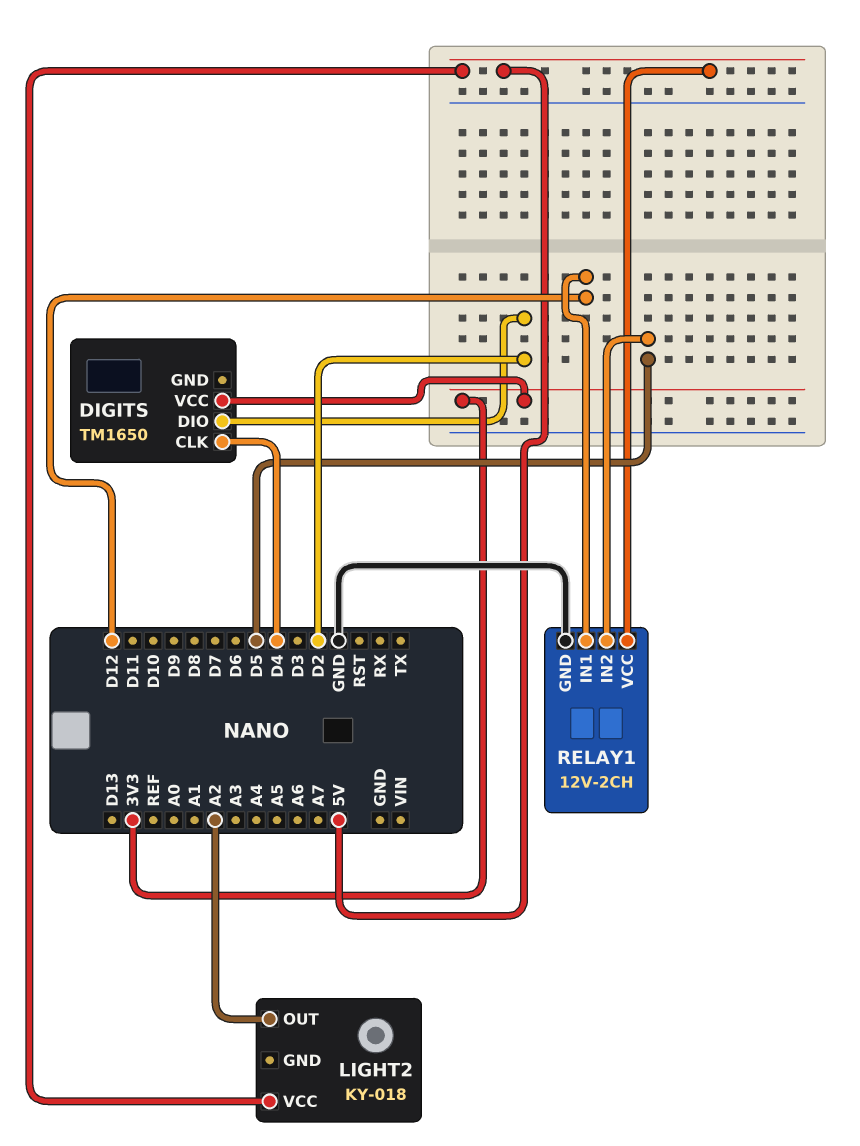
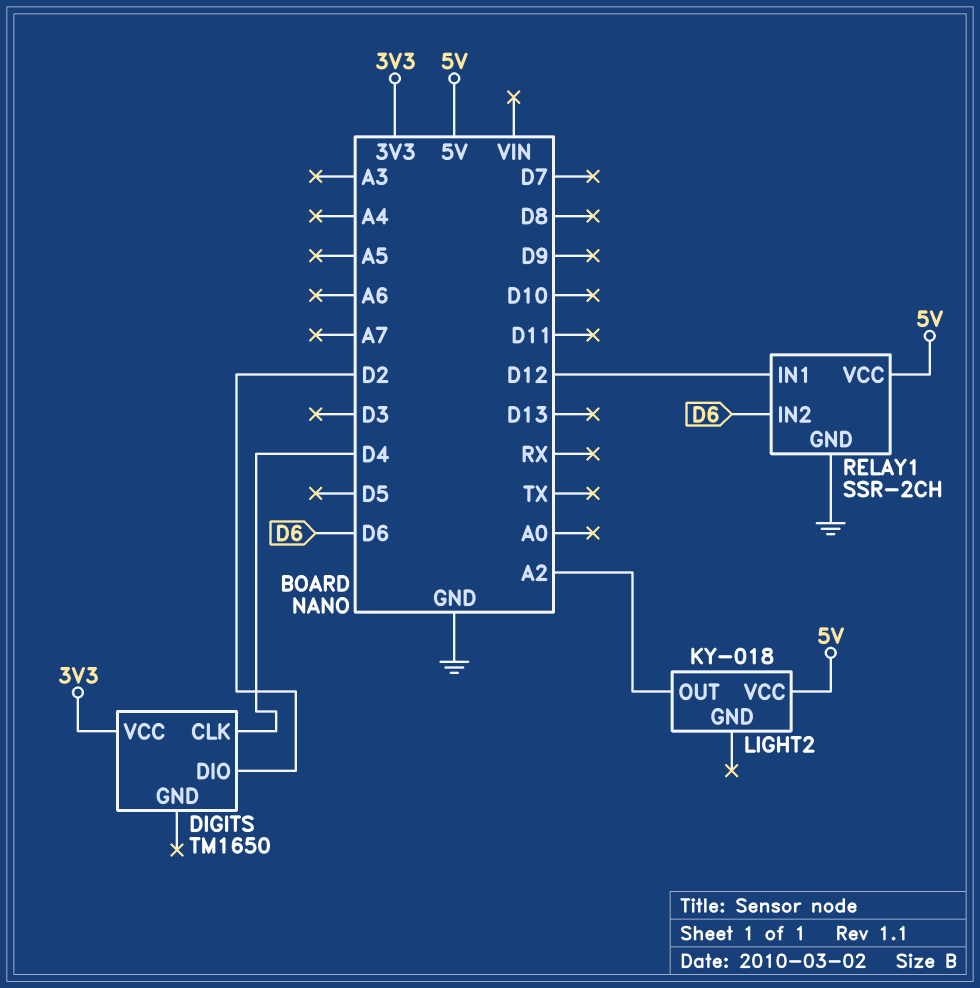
RELAY1: 12V-2CH -> SSR-2CH
RELAY1 pin IN2: D5 -> D6

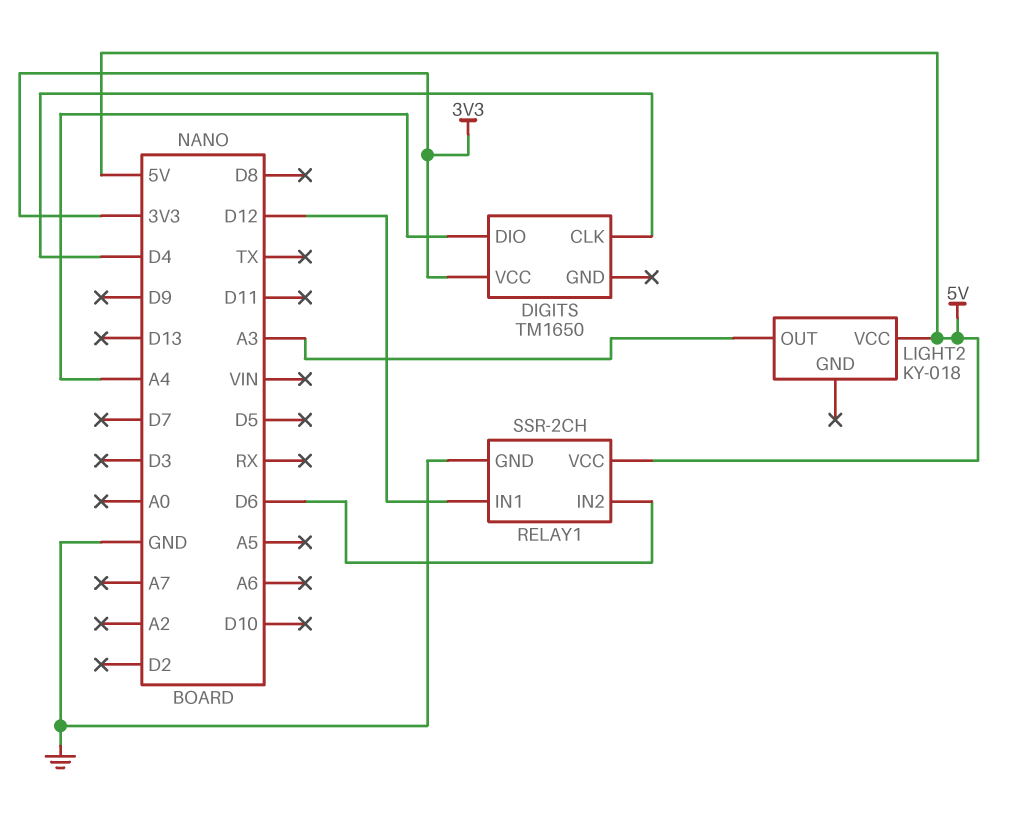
DIGITS pin DIO: D2 -> A4
LIGHT2 pin OUT: A2 -> A3

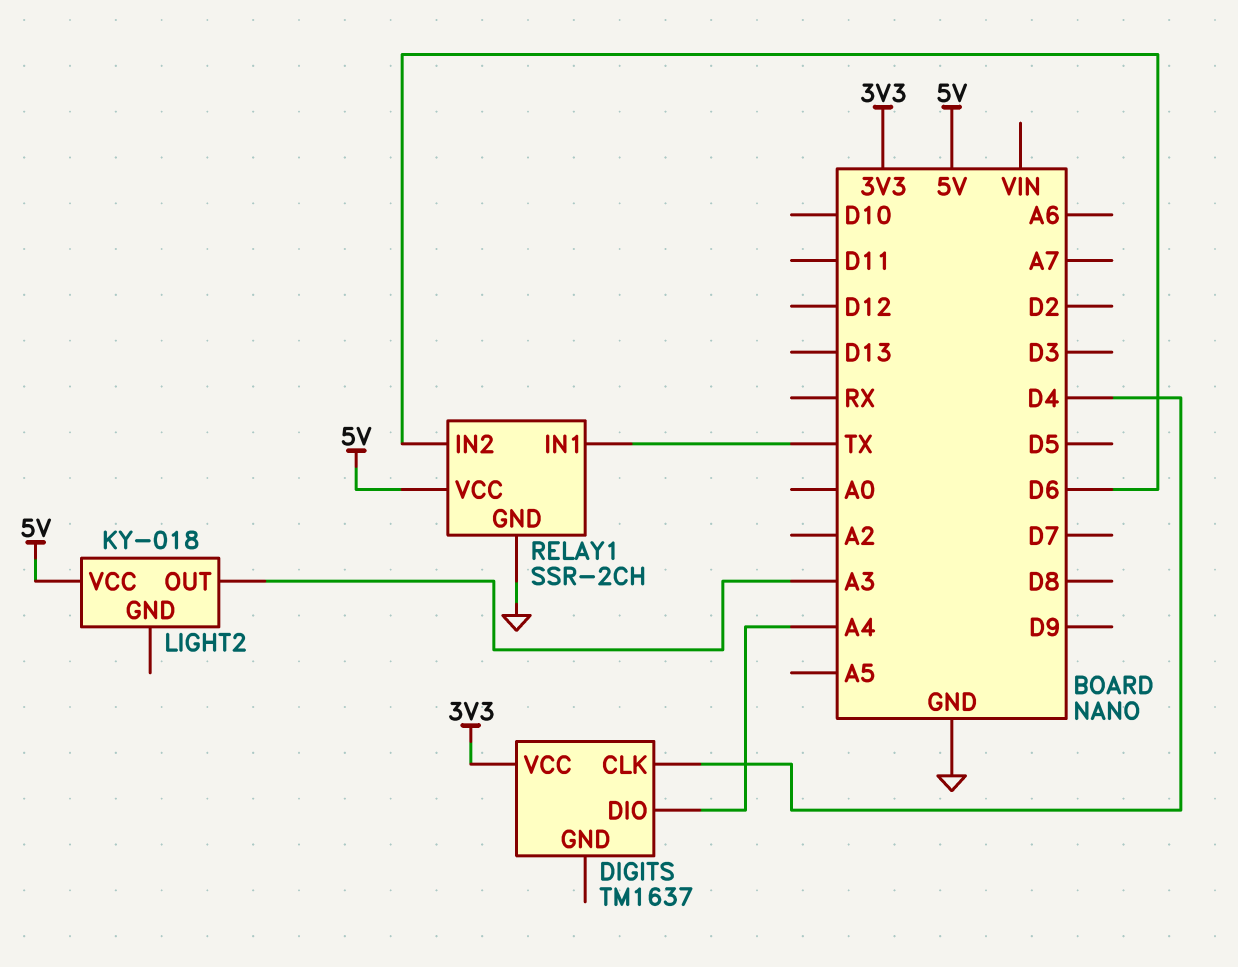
DIGITS: TM1650 -> TM1637
RELAY1 pin IN1: D12 -> TX

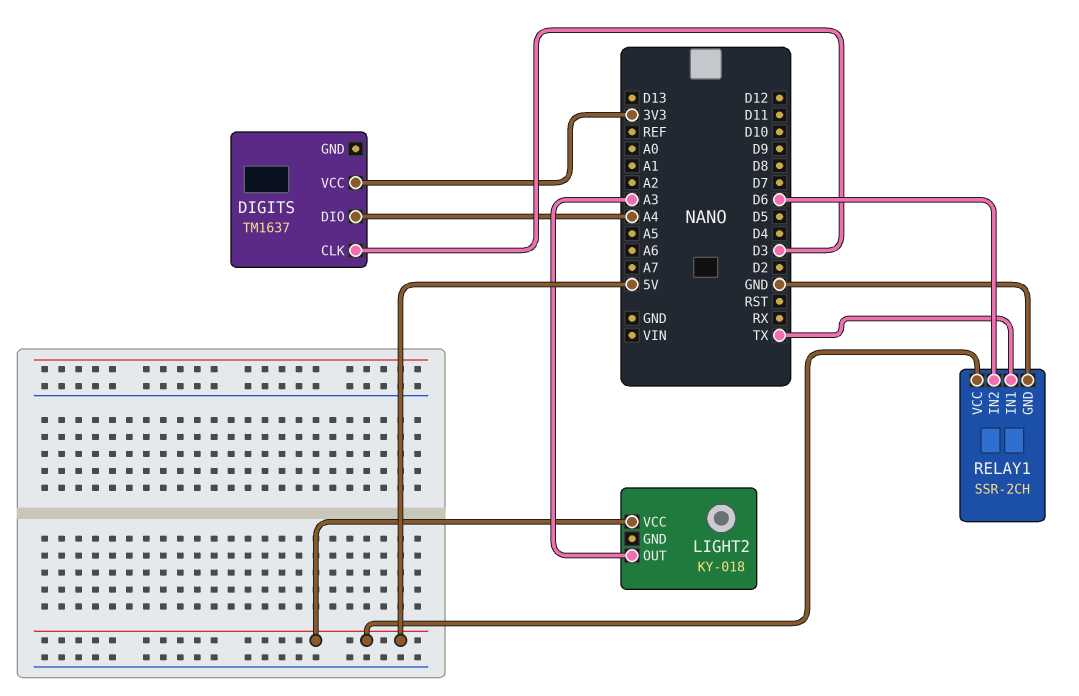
DIGITS pin CLK: D4 -> D3

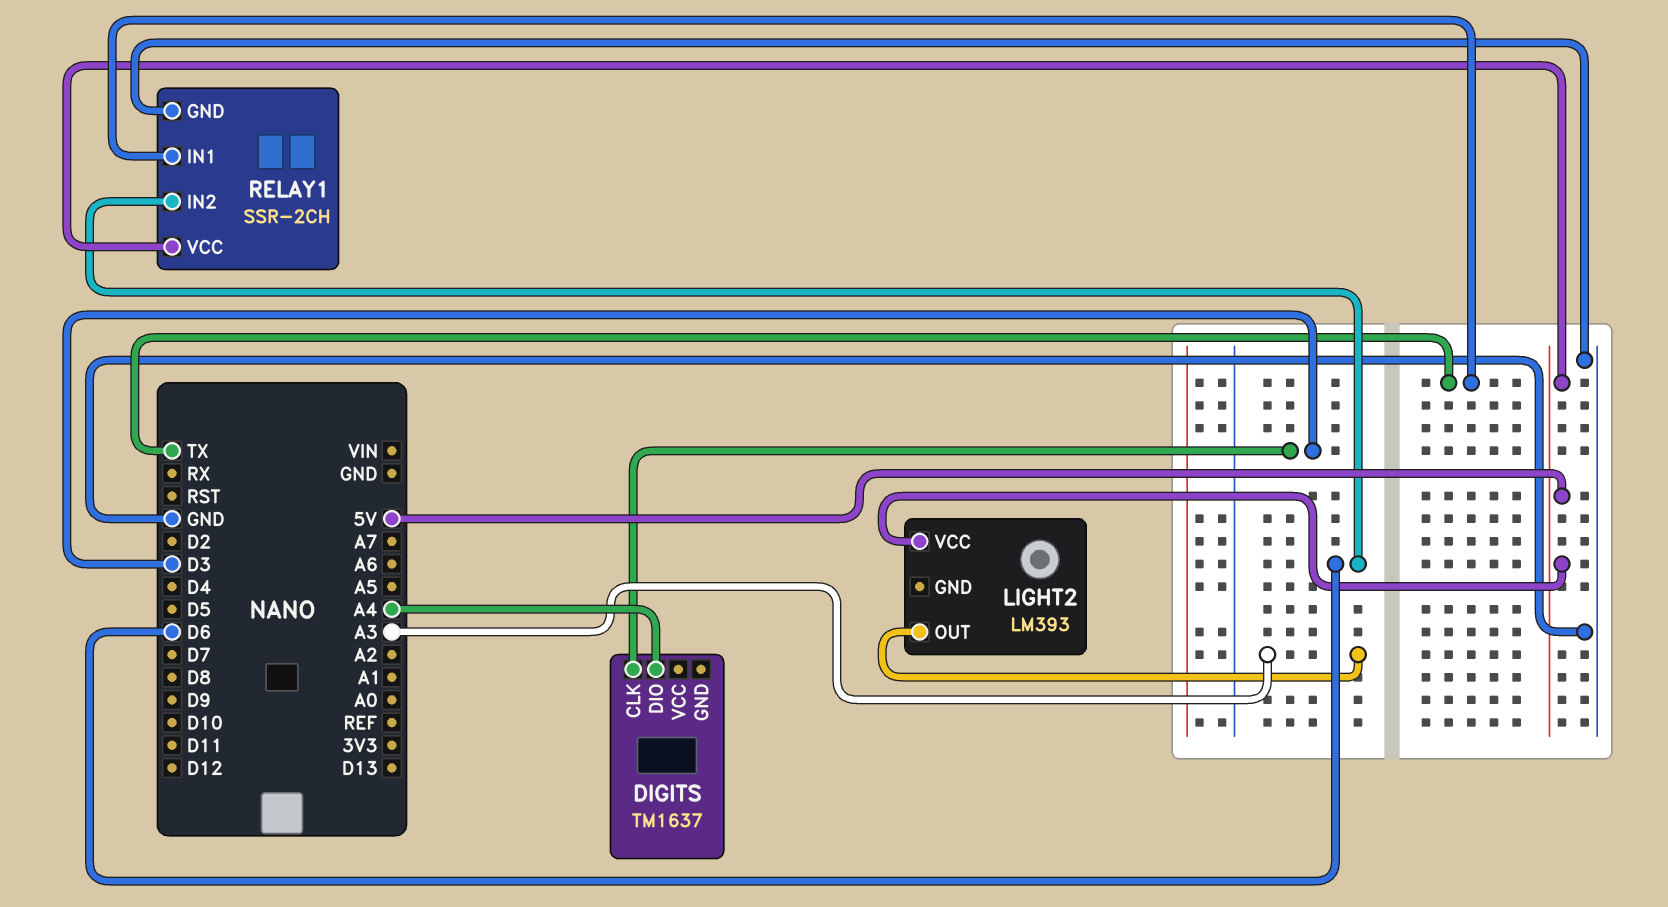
DIGITS pin VCC: 3V3 -> none
LIGHT2: KY-018 -> LM393

